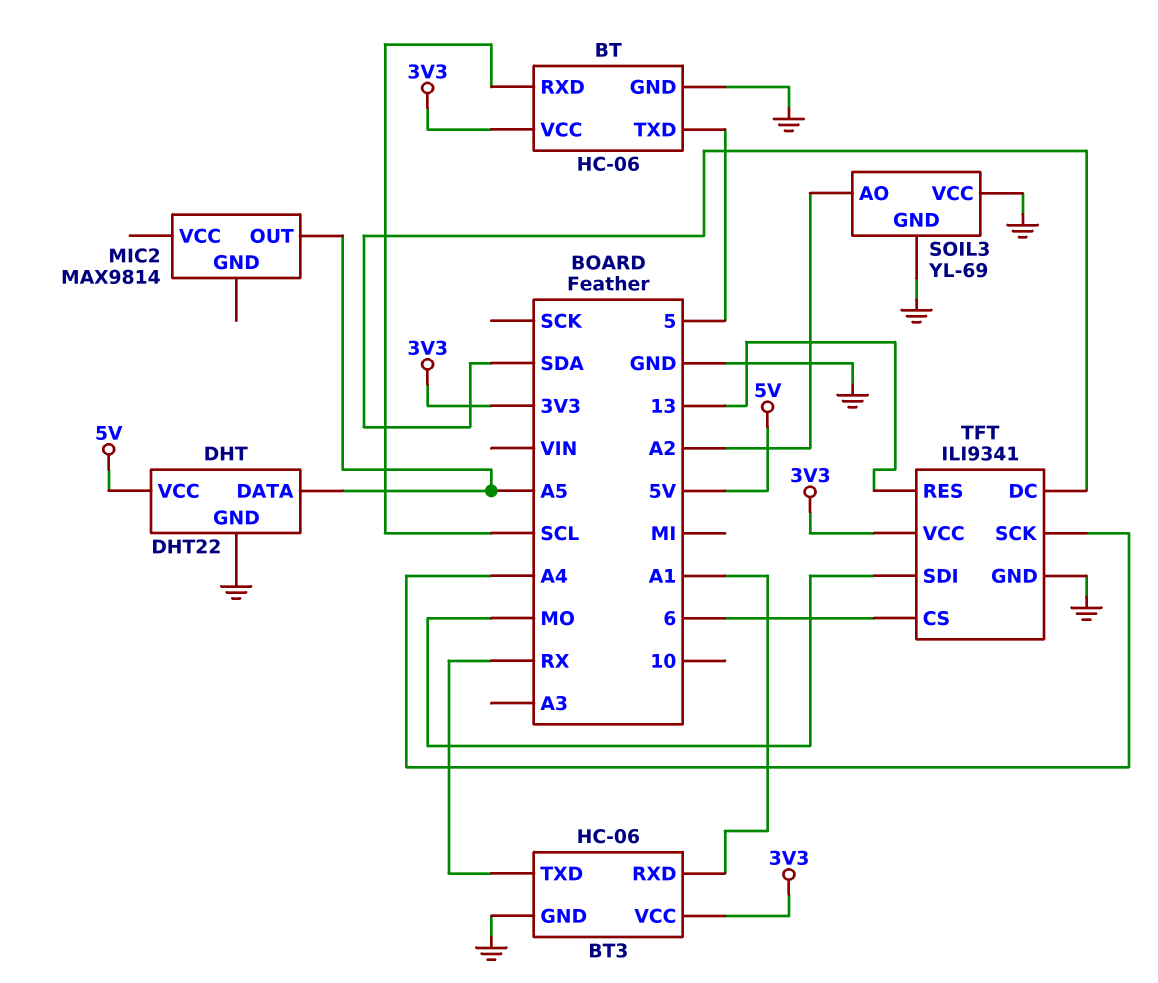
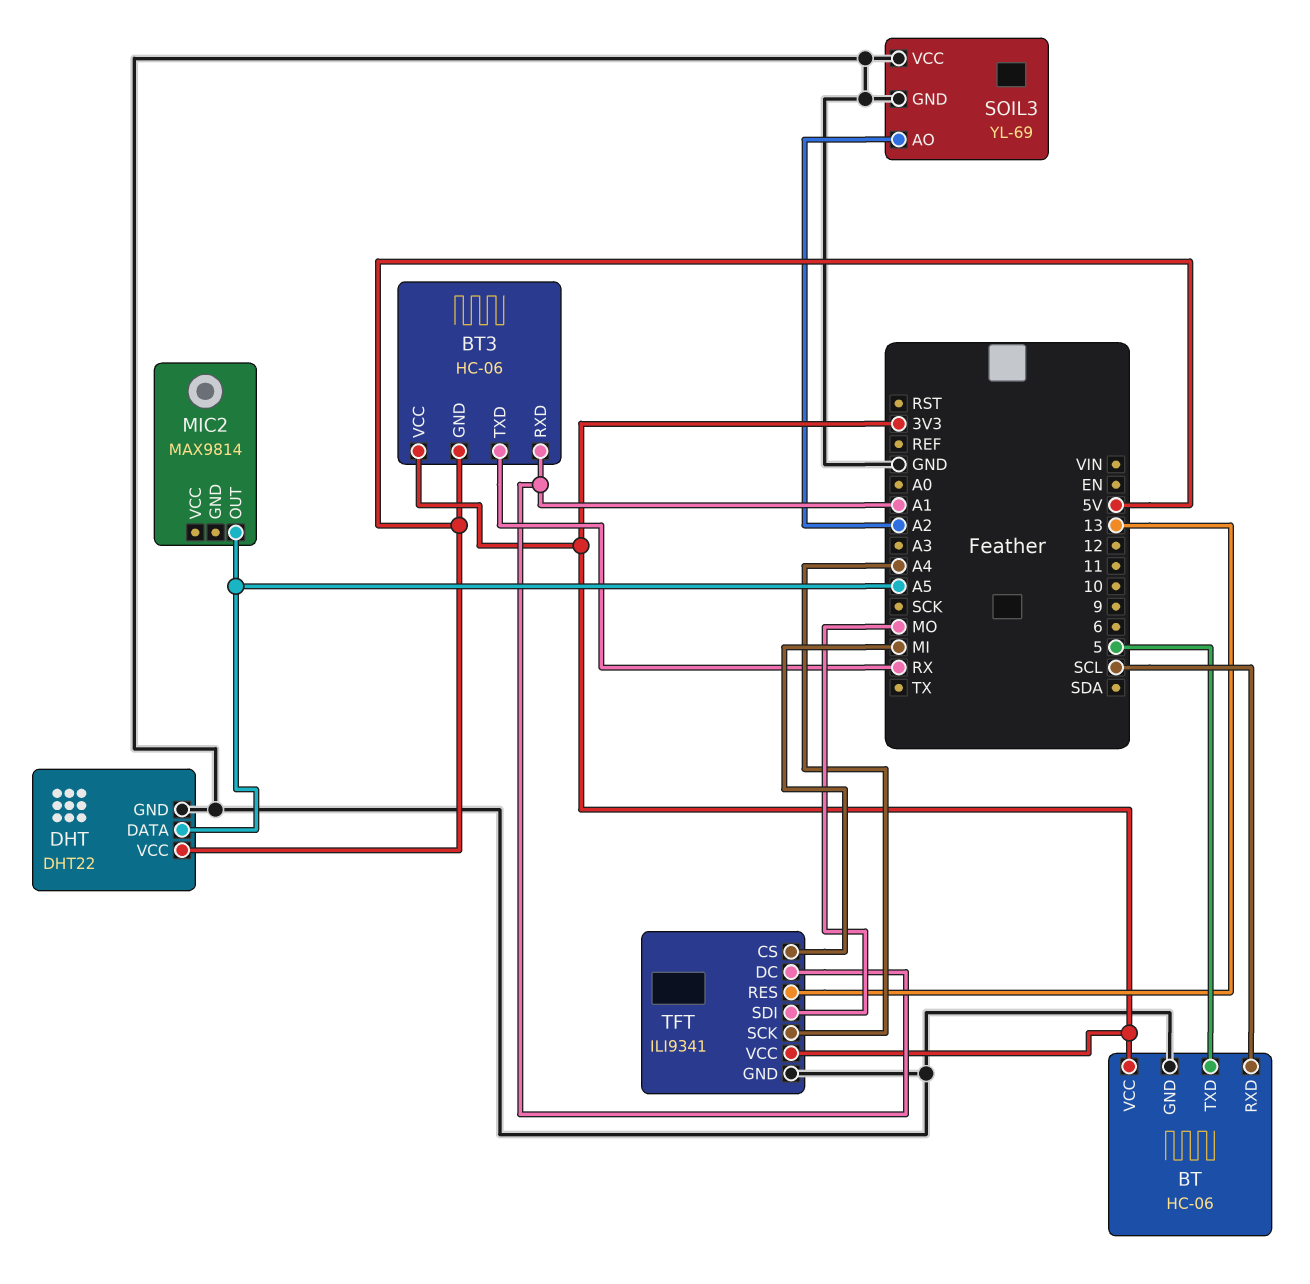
BT3 pin GND: GND -> 5V
TFT pin CS: 6 -> MI
TFT pin DC: SDA -> A1

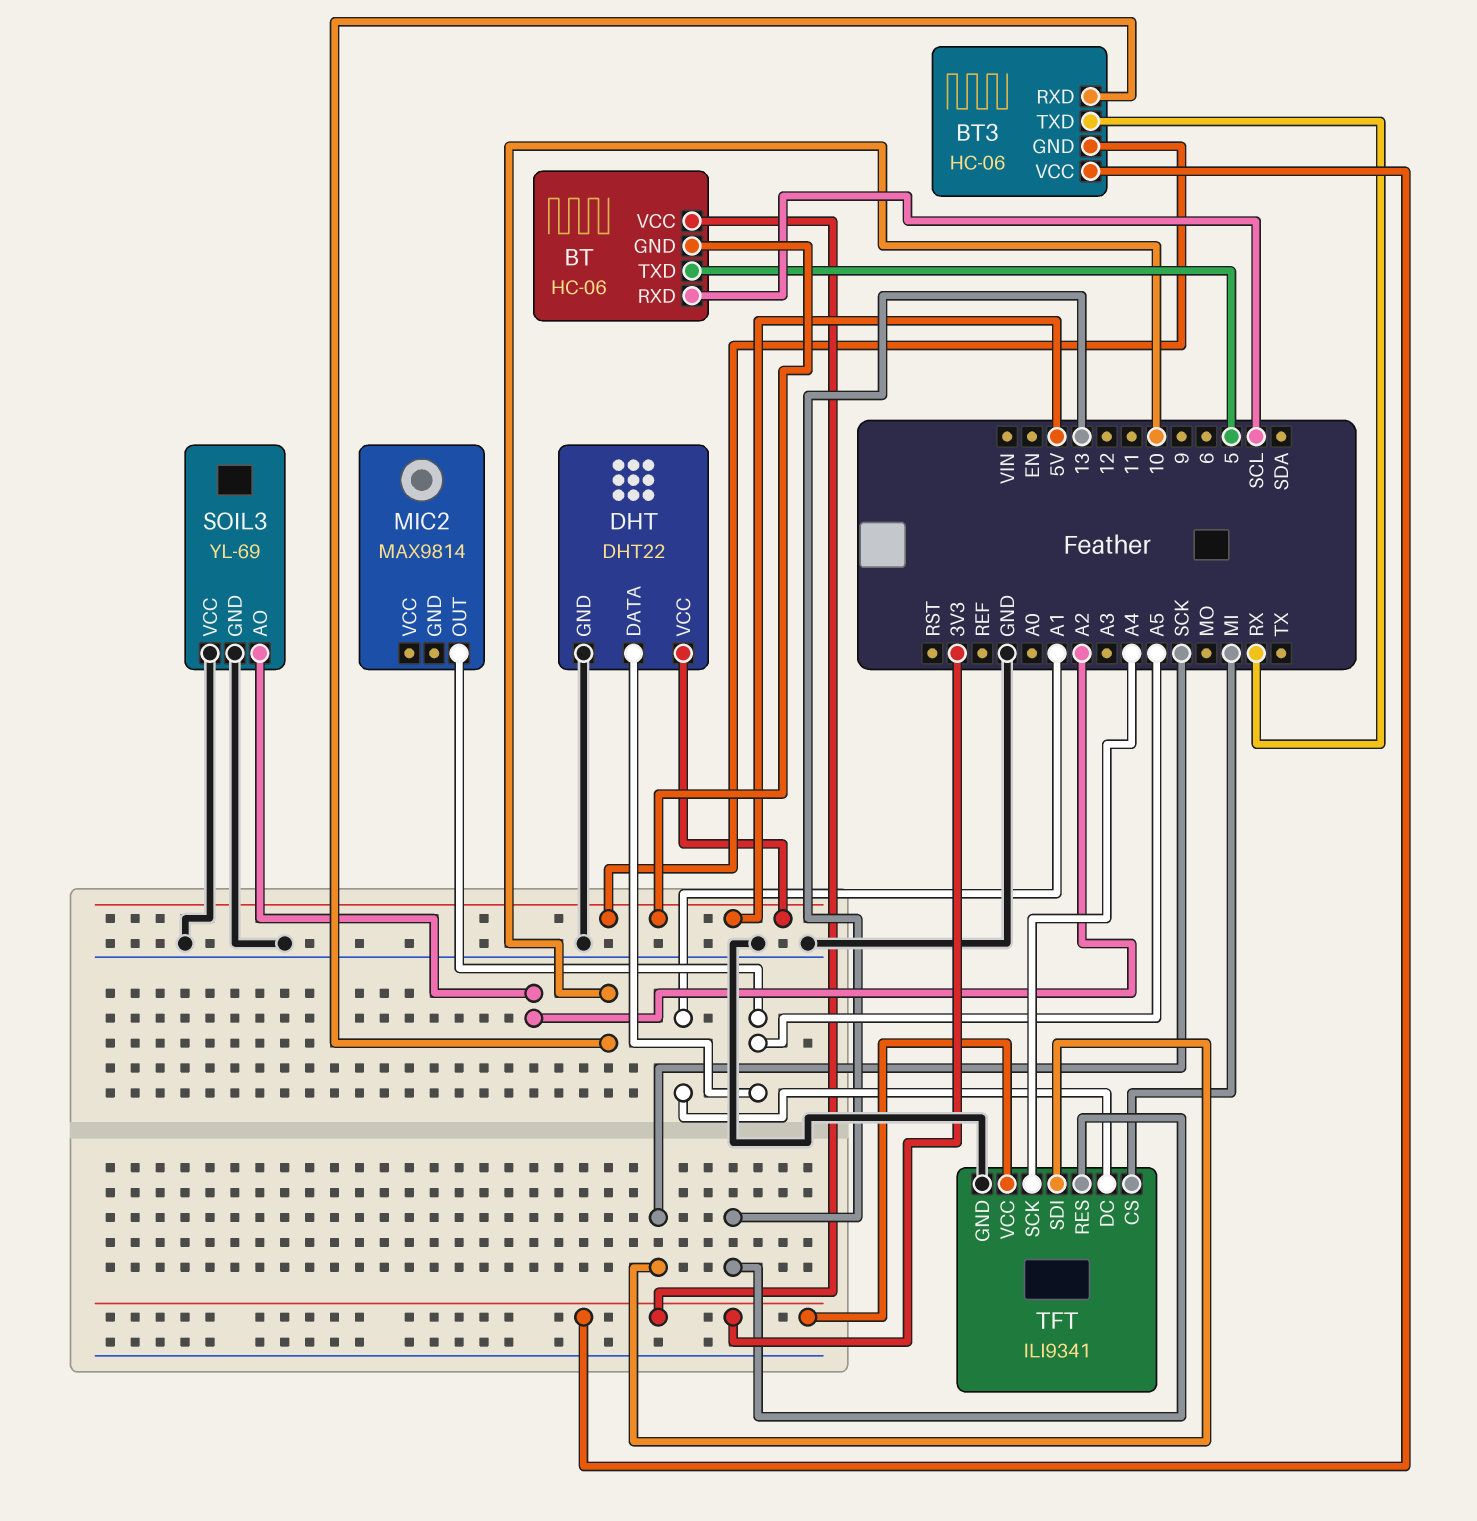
BT pin GND: GND -> 5V
BT3 pin RXD: A1 -> 10
TFT pin SDI: MO -> SCK

